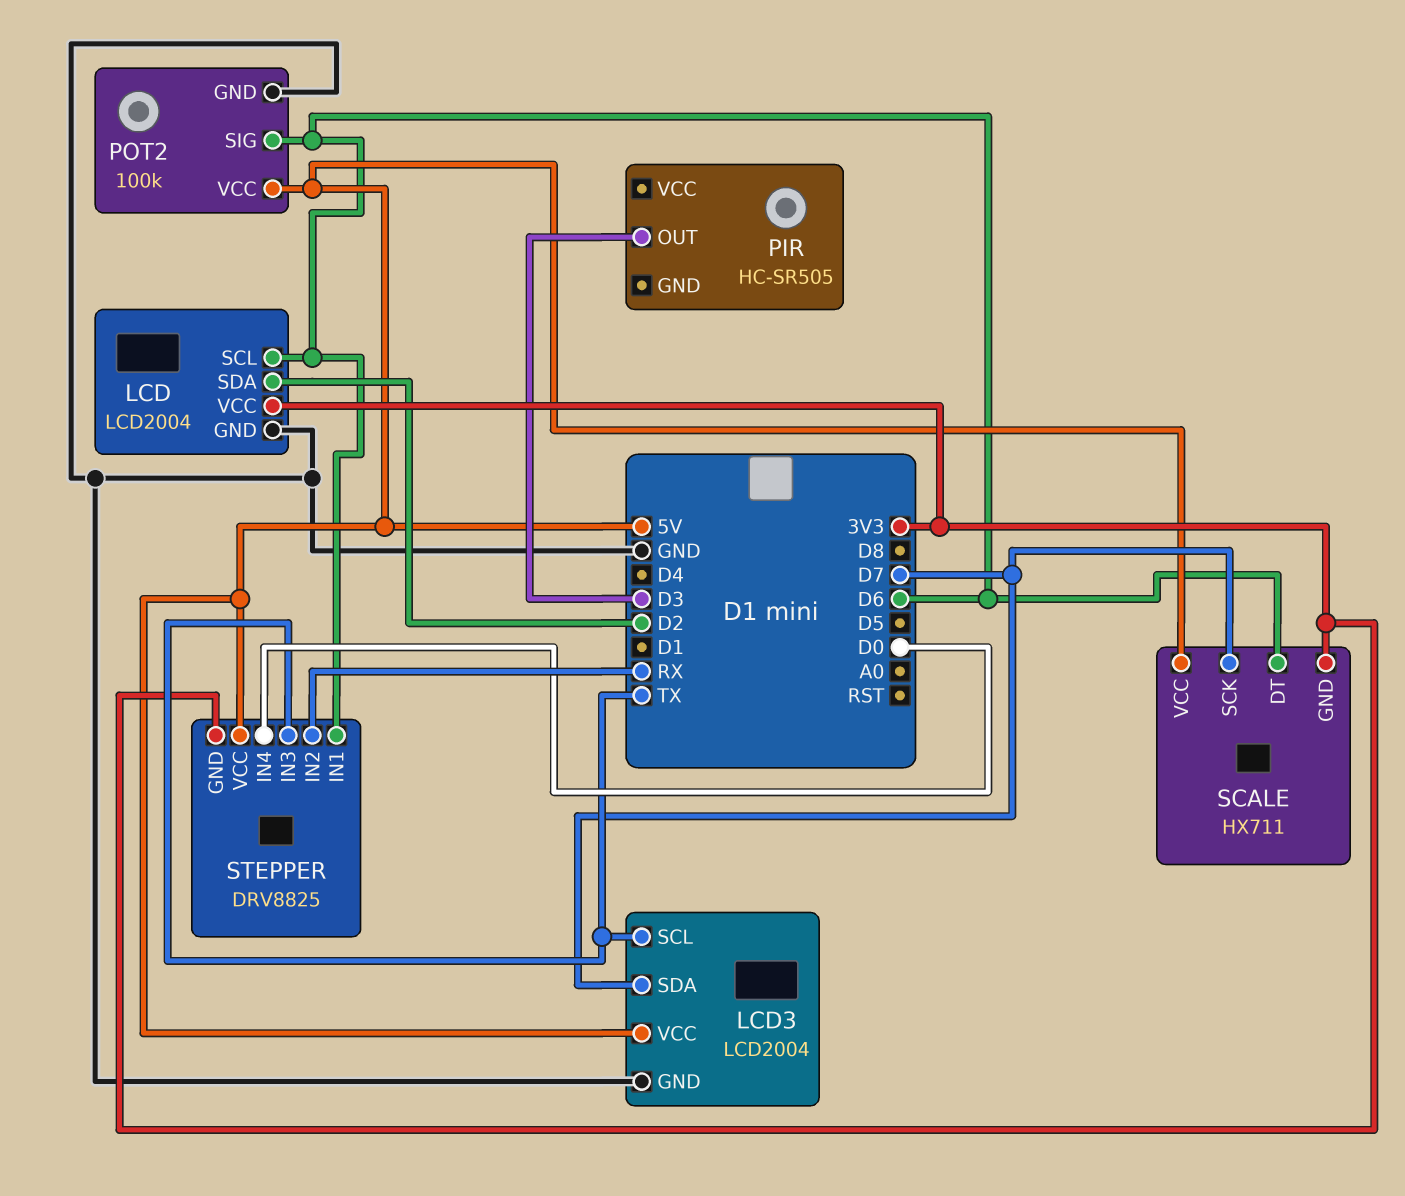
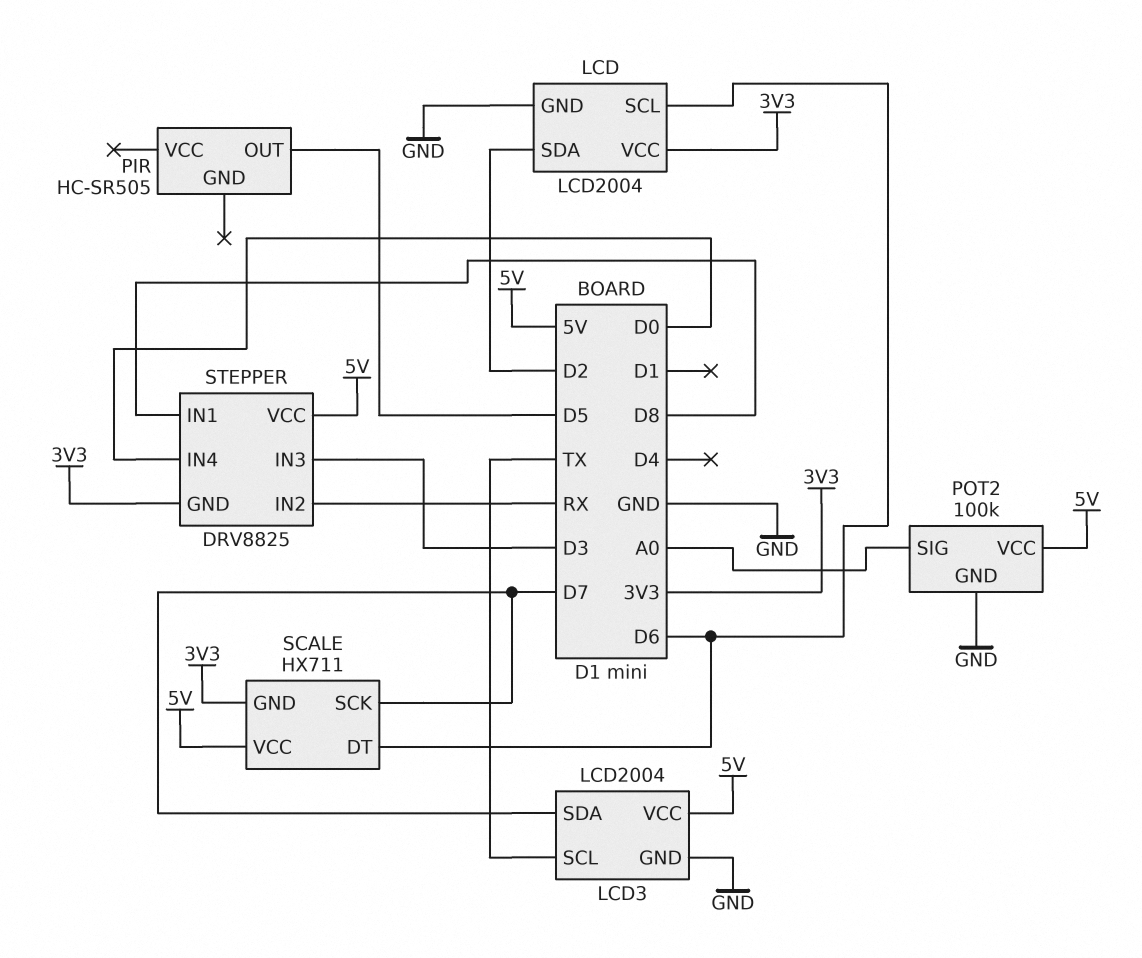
PIR pin OUT: D3 -> D5
POT2 pin SIG: D6 -> A0
STEPPER pin IN1: D6 -> D8
STEPPER pin IN3: TX -> D3

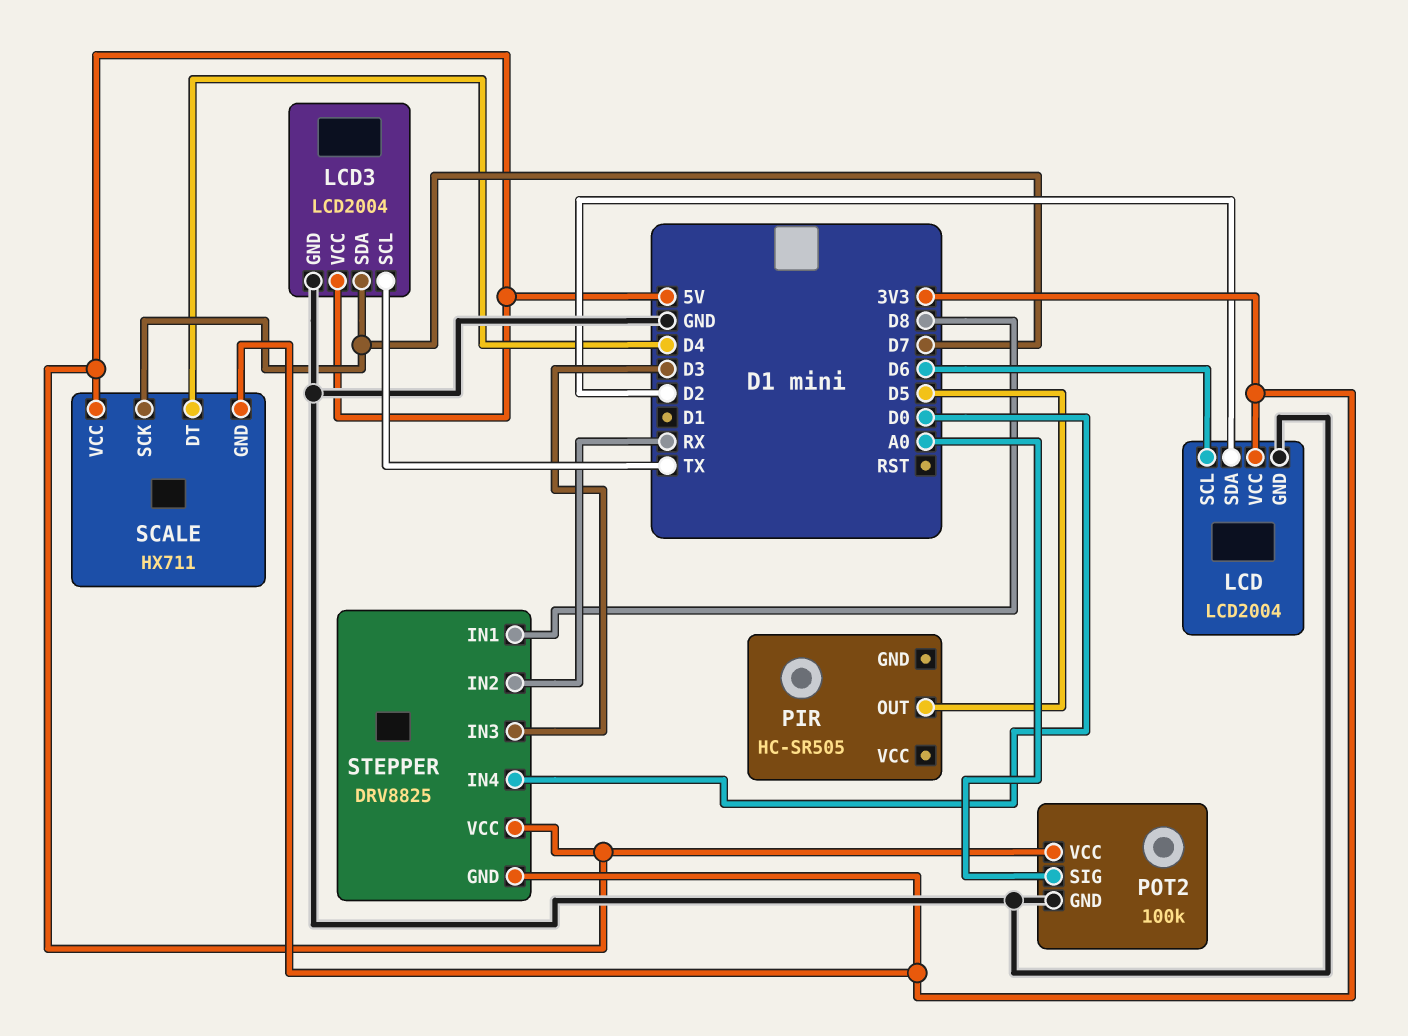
SCALE pin DT: D6 -> D4

